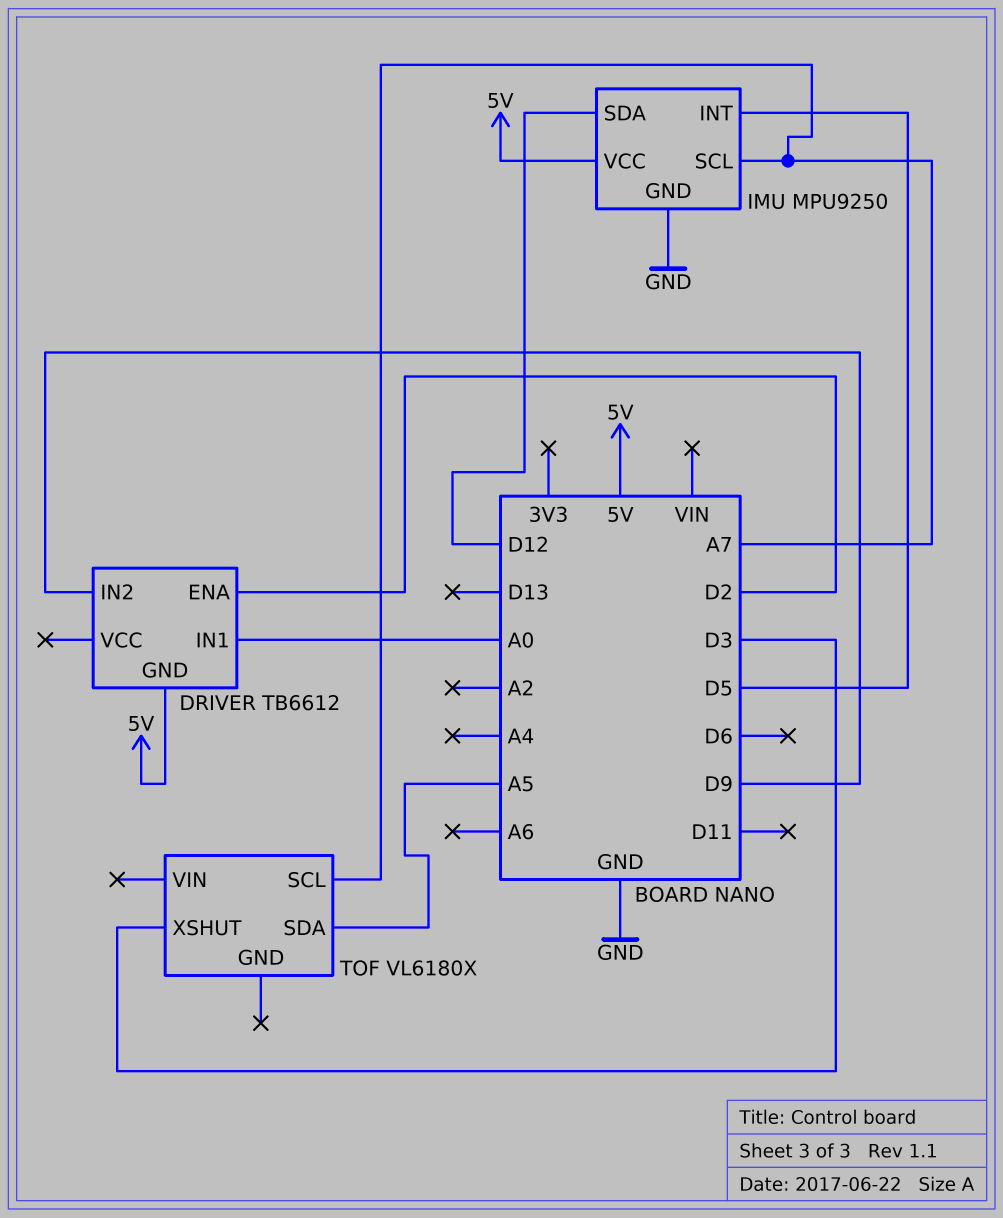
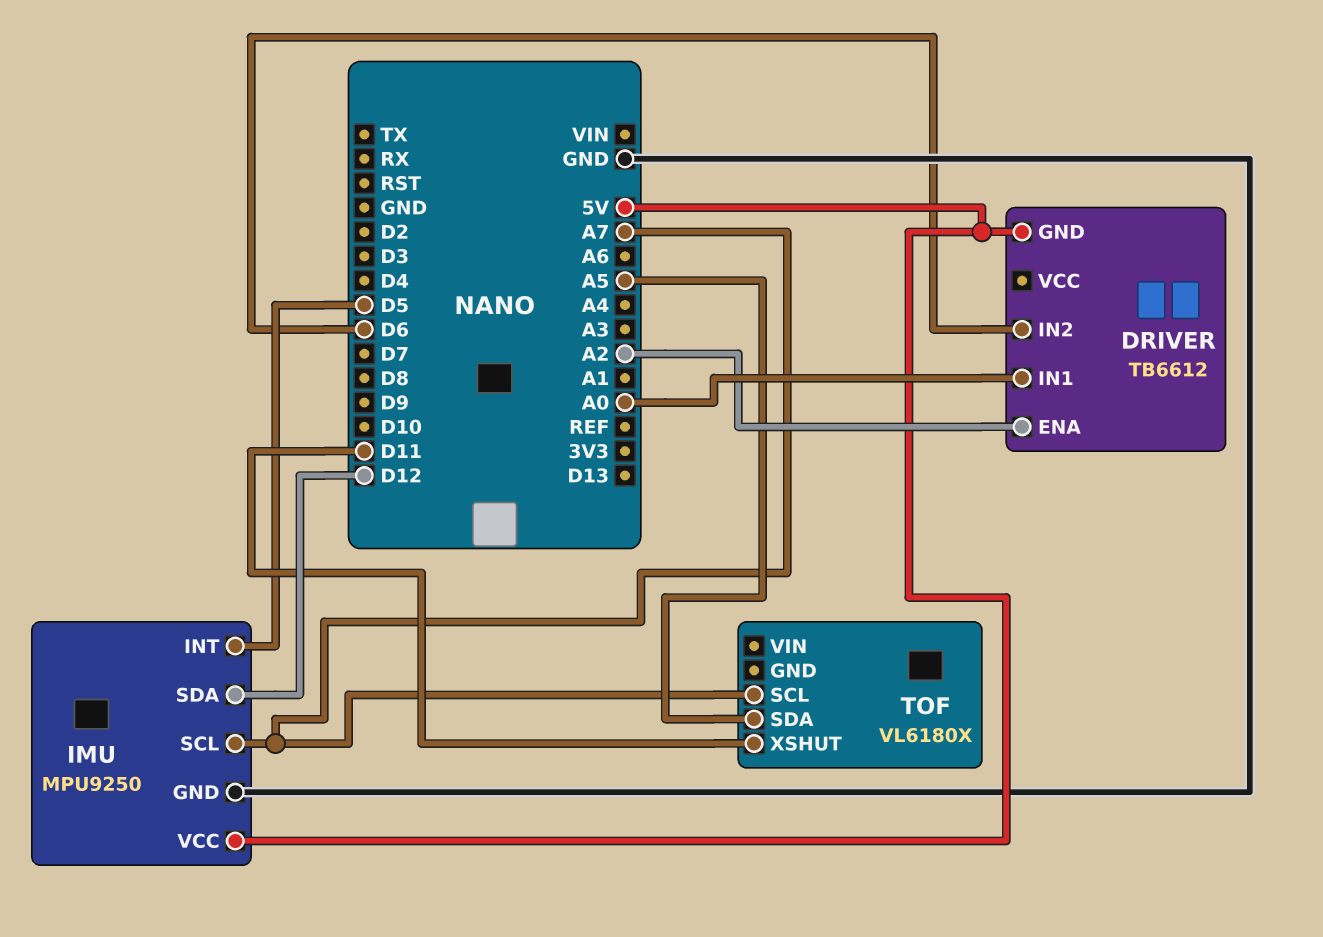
DRIVER pin ENA: D2 -> A2
DRIVER pin IN2: D9 -> D6
TOF pin XSHUT: D3 -> D11

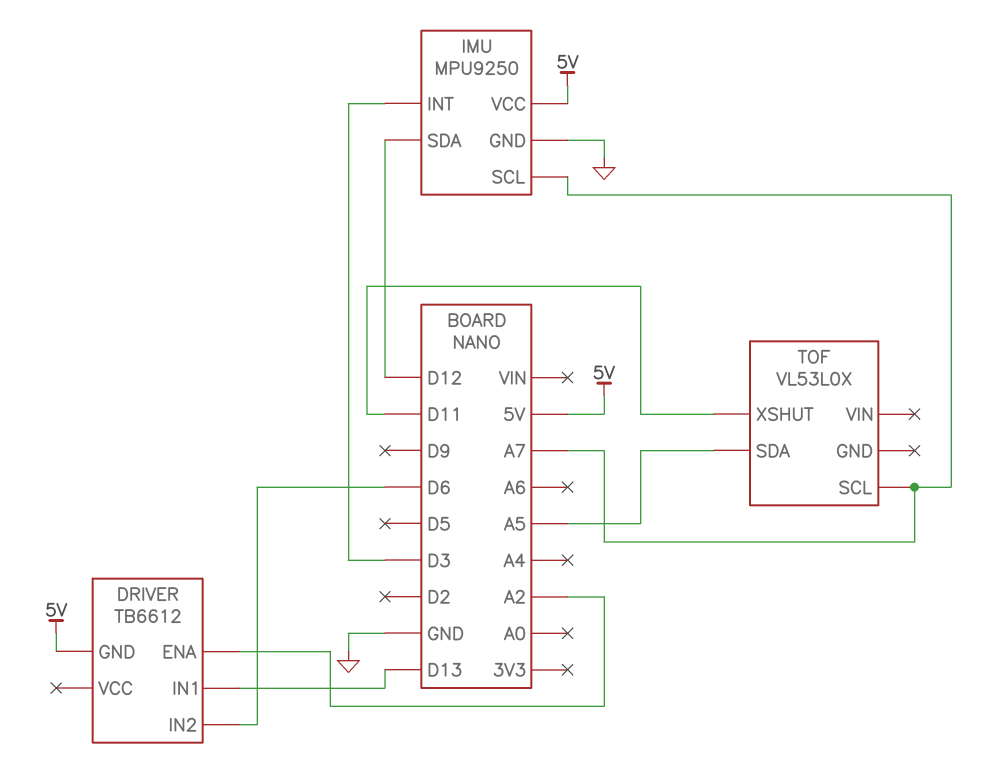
DRIVER pin IN1: A0 -> D13
IMU pin INT: D5 -> D3
TOF: VL6180X -> VL53L0X

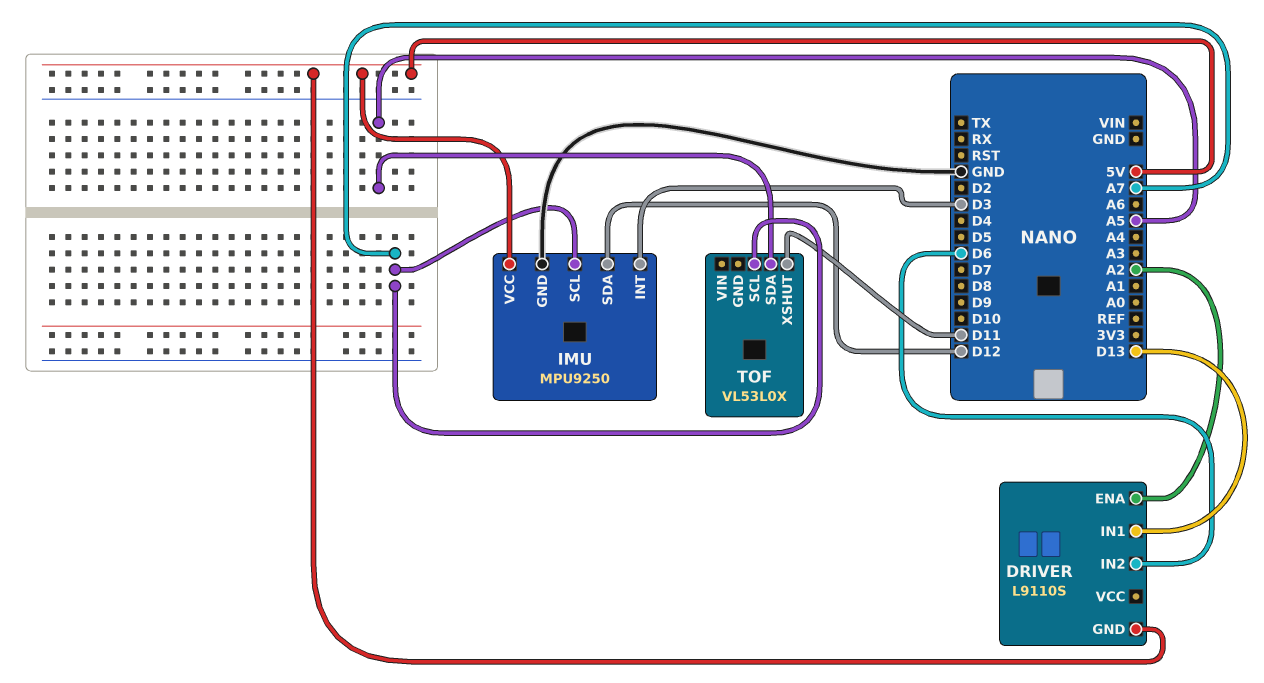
DRIVER: TB6612 -> L9110S

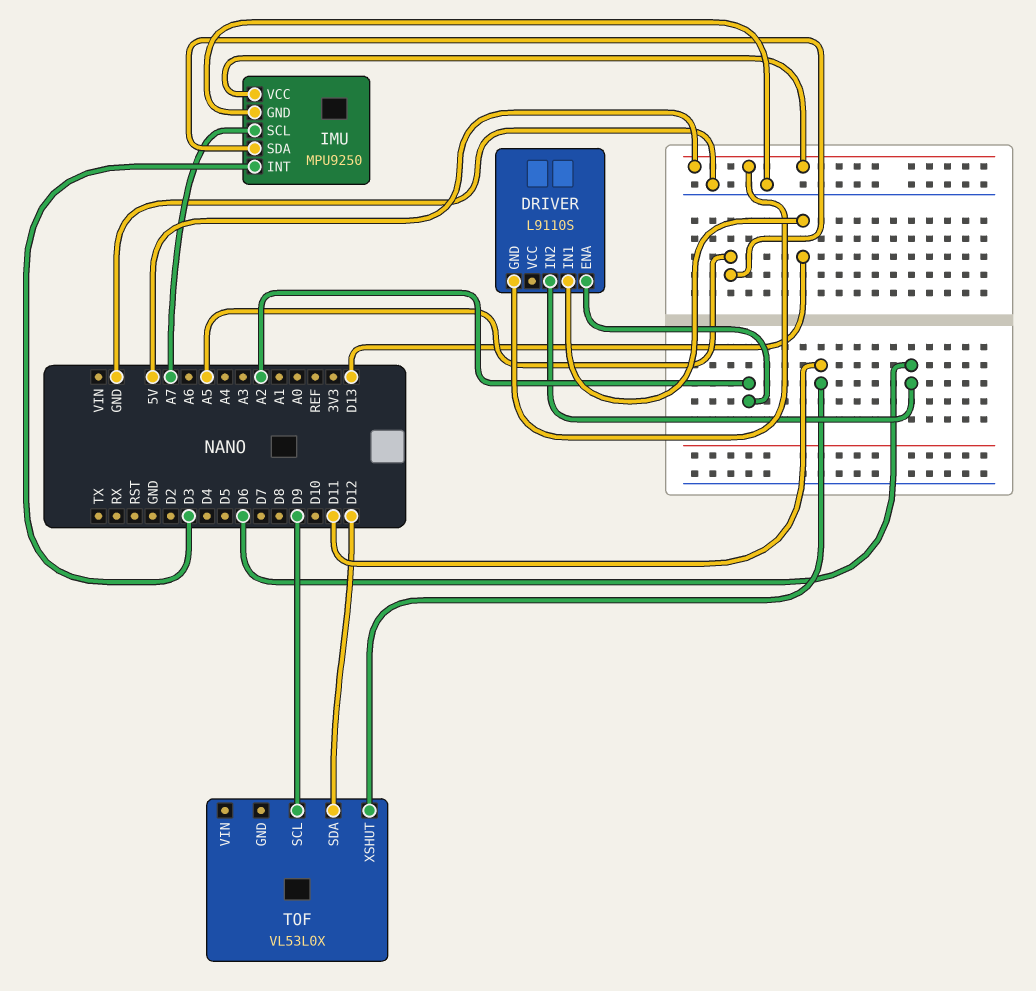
IMU pin SDA: D12 -> A5
TOF pin SCL: A7 -> D9
TOF pin SDA: A5 -> D12

